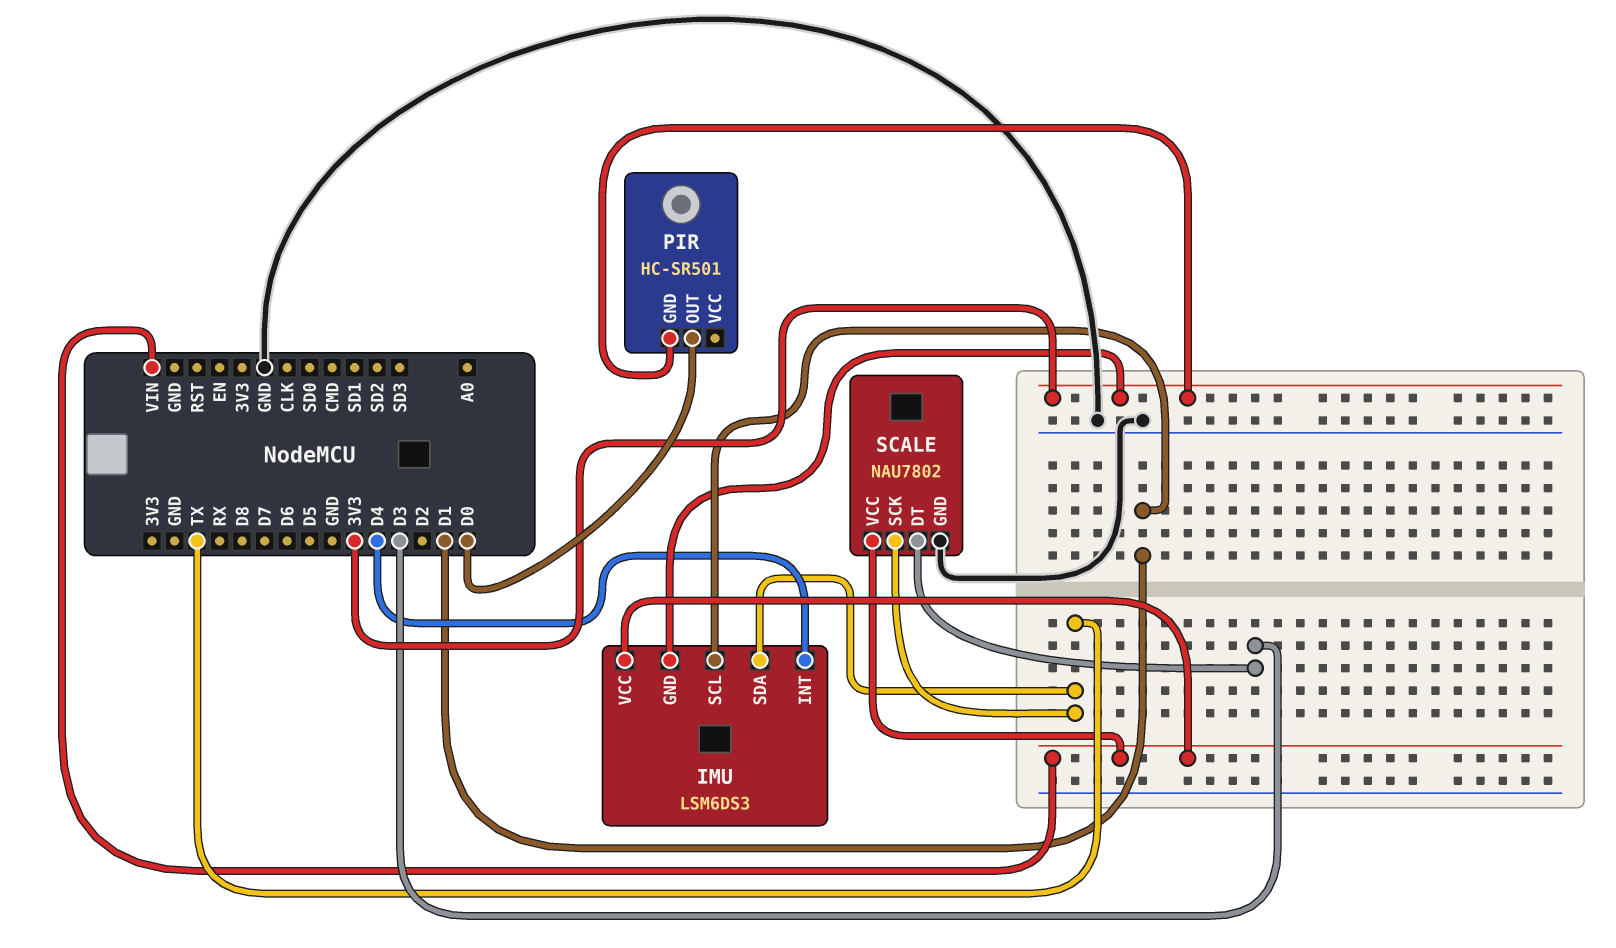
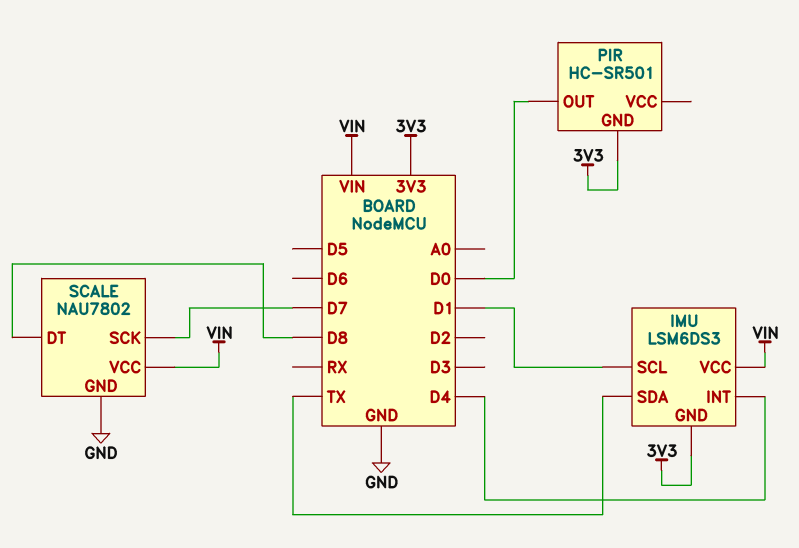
SCALE pin DT: D3 -> D8
SCALE pin SCK: TX -> D7

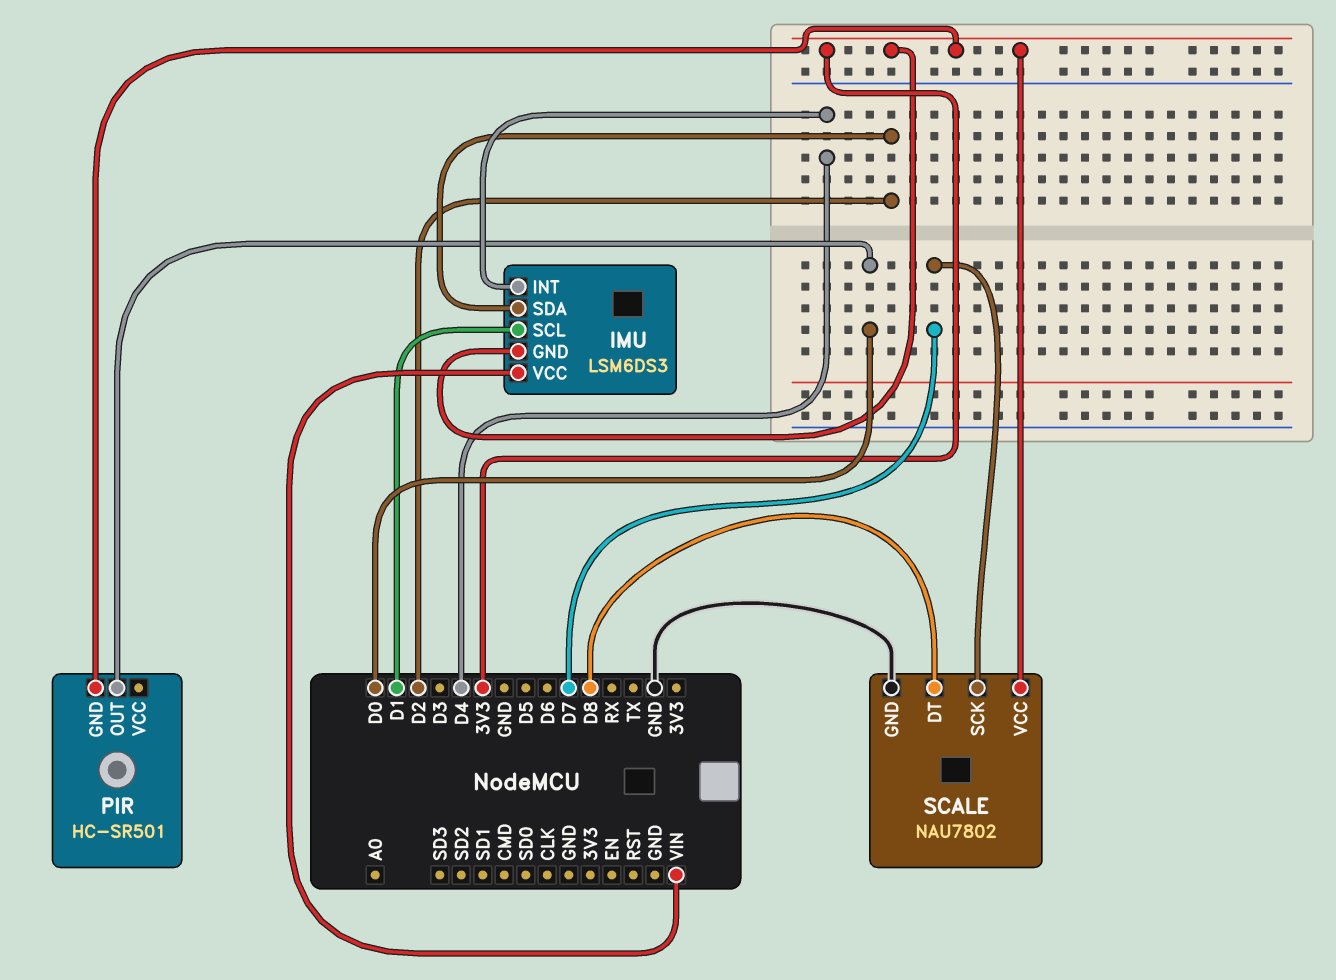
IMU pin SDA: TX -> D2
SCALE pin VCC: VIN -> 3V3

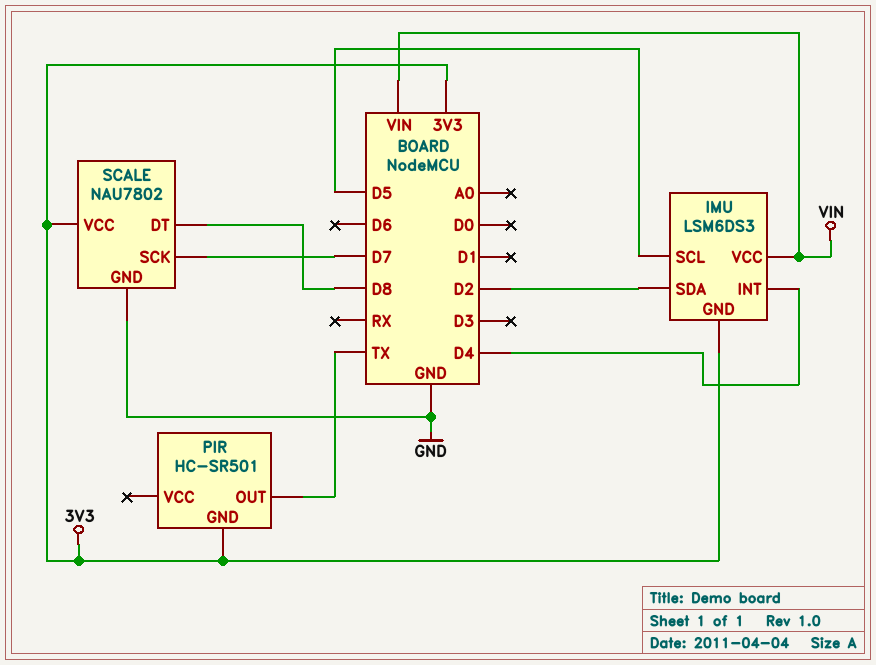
IMU pin SCL: D1 -> D5
PIR pin OUT: D0 -> TX

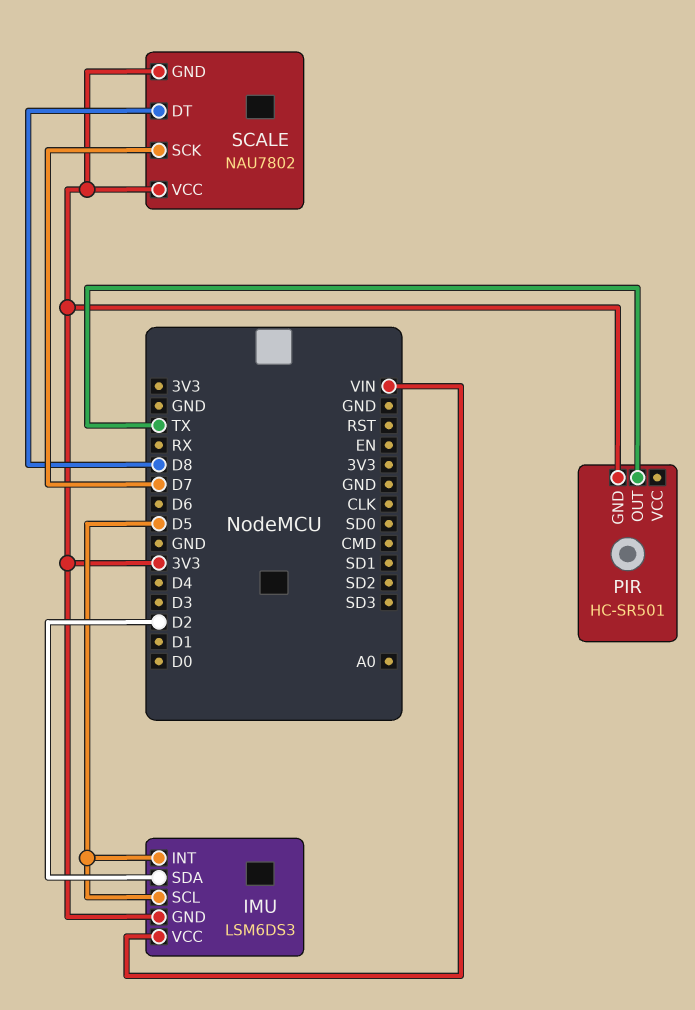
IMU pin INT: D4 -> D5
SCALE pin GND: GND -> 3V3

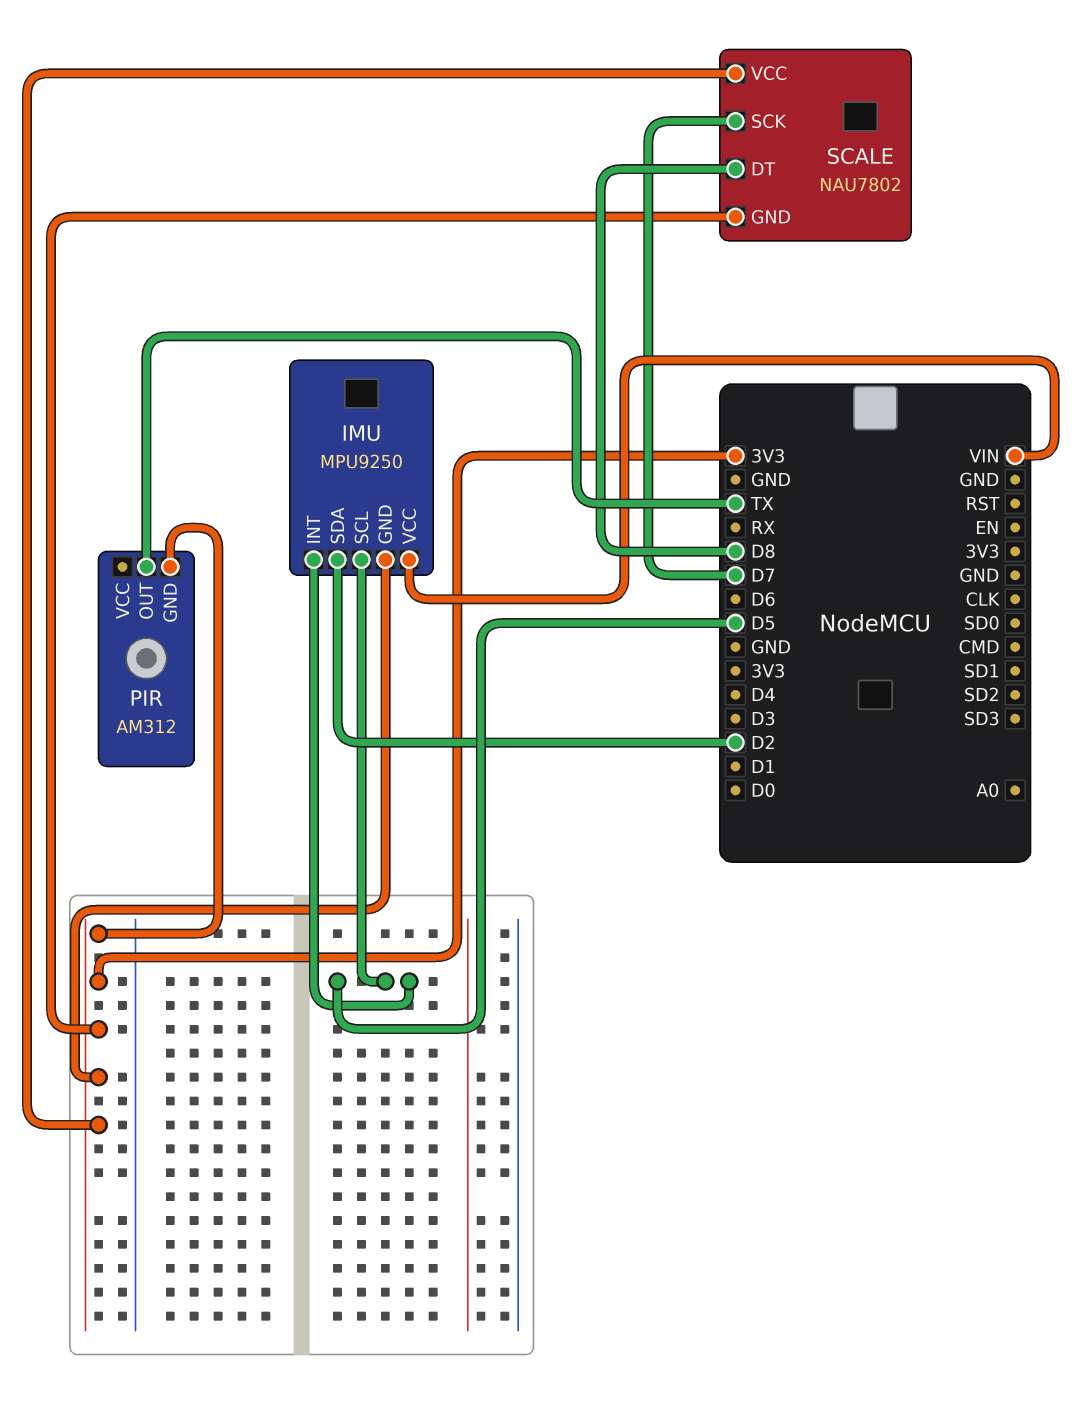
IMU: LSM6DS3 -> MPU9250
PIR: HC-SR501 -> AM312

